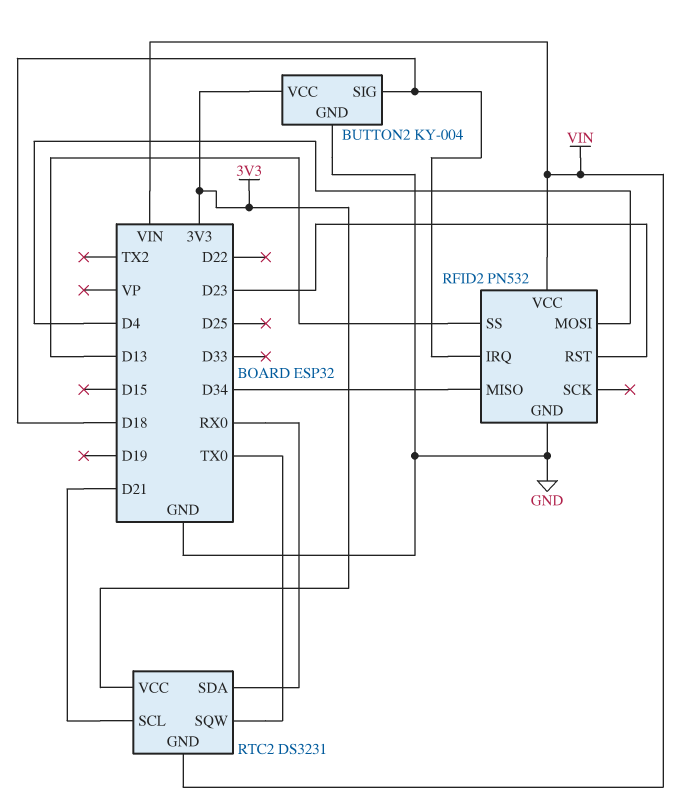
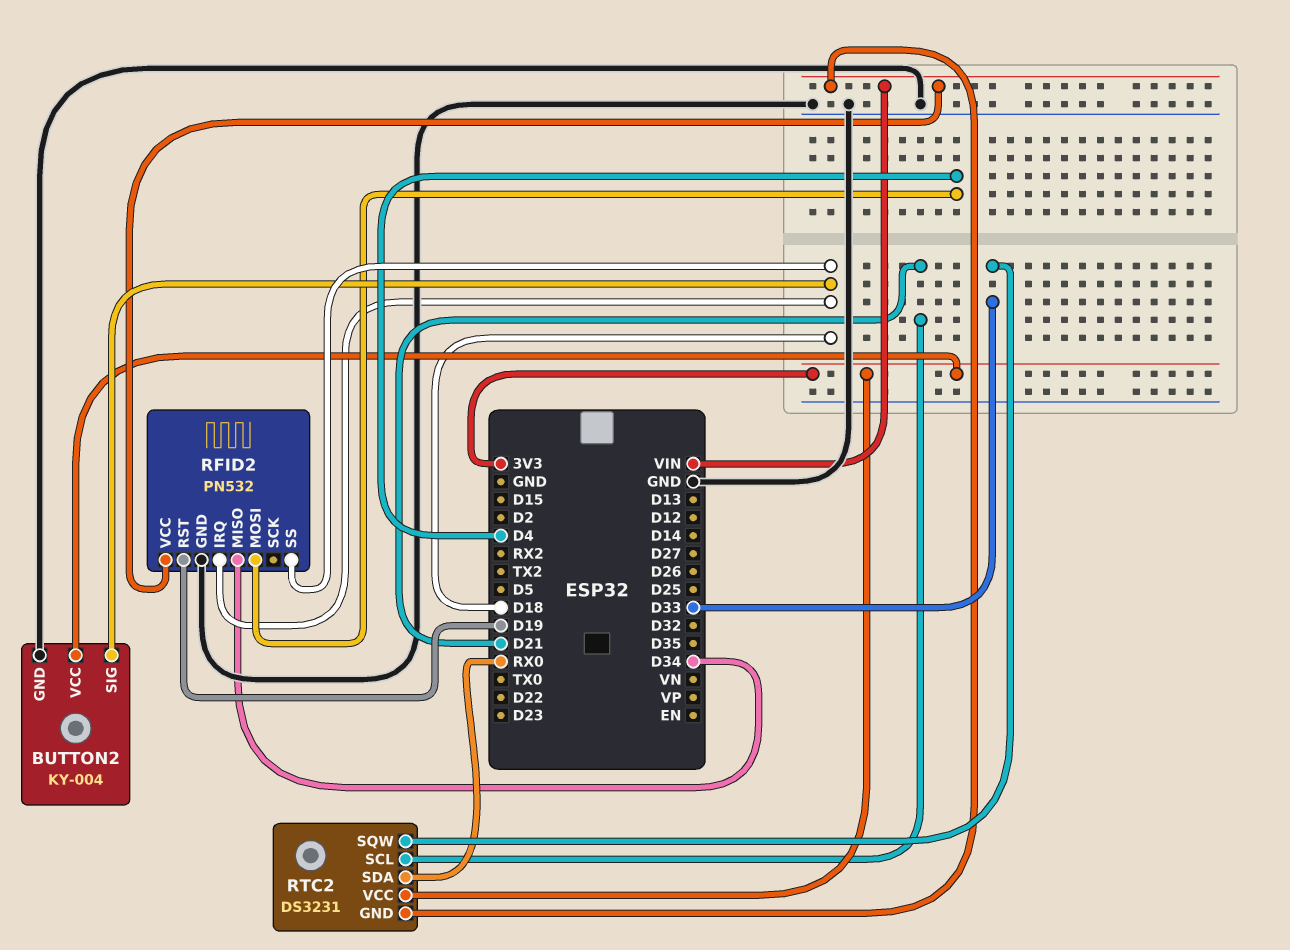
RFID2 pin RST: D23 -> D19
RFID2 pin SS: D13 -> D18
RTC2 pin SQW: TX0 -> D33

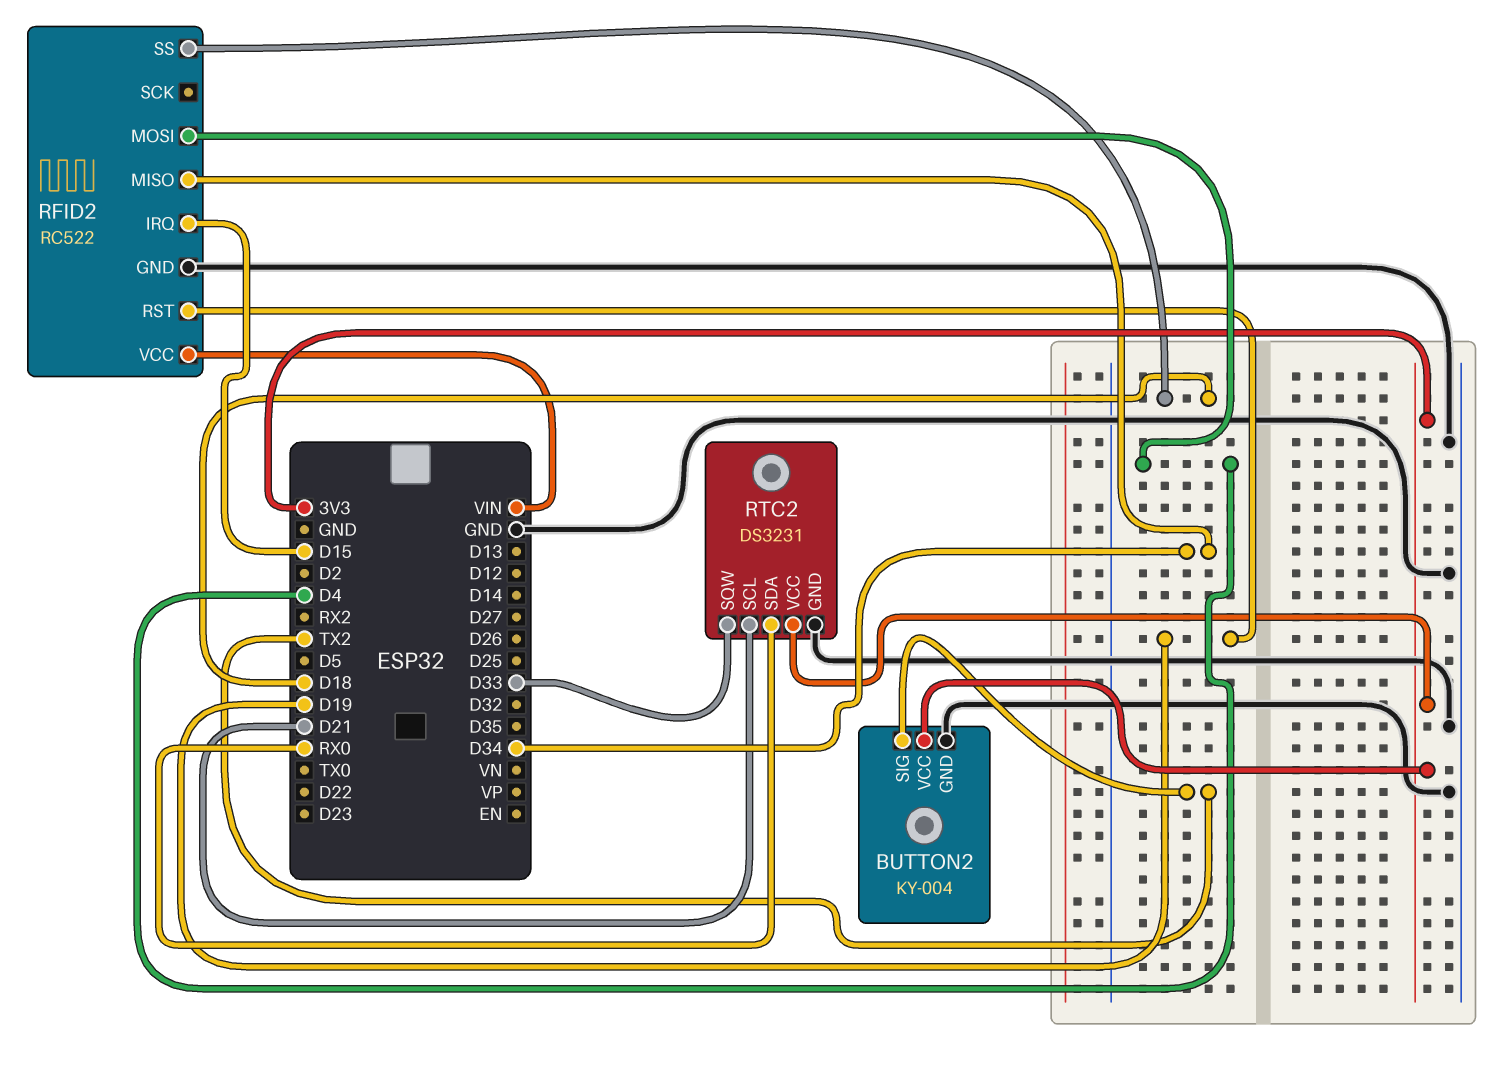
BUTTON2 pin SIG: D18 -> TX2
RFID2: PN532 -> RC522
RFID2 pin IRQ: D18 -> D15
RTC2 pin GND: VIN -> GND

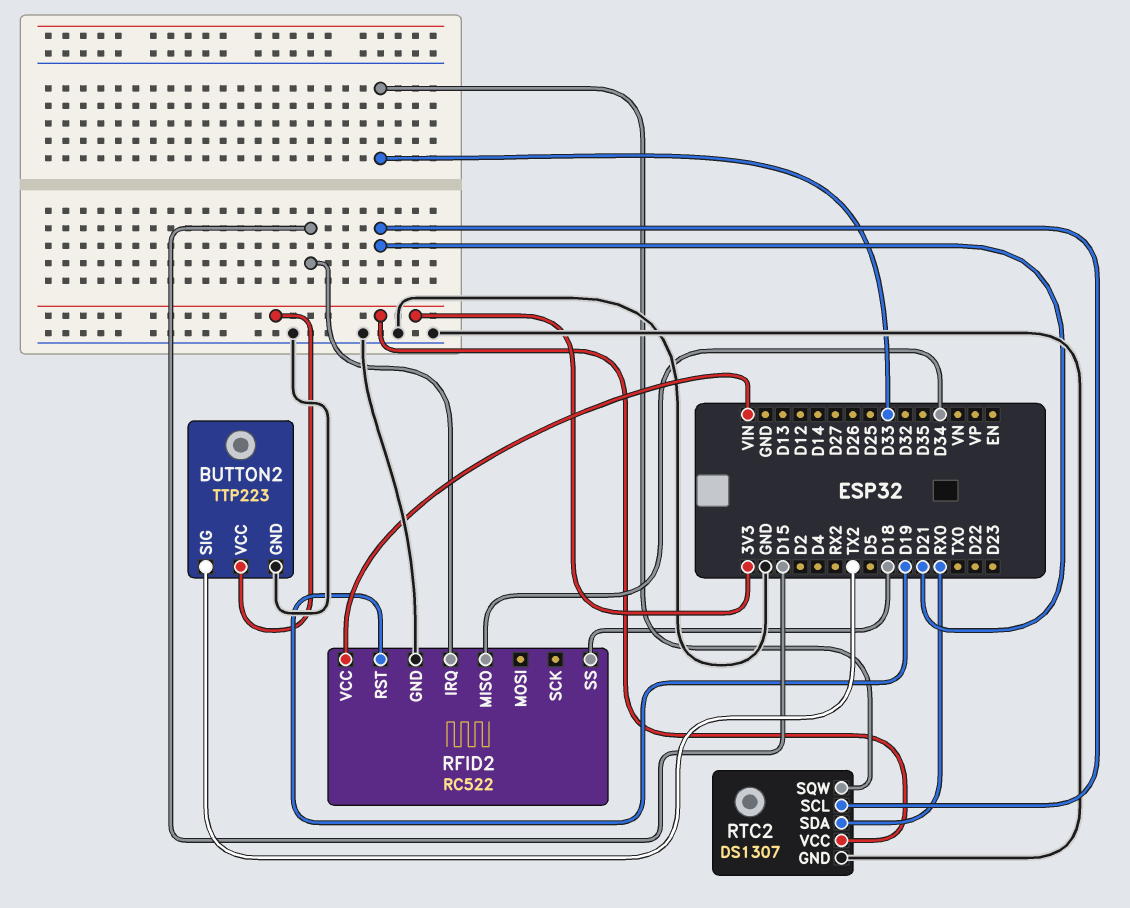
BUTTON2: KY-004 -> TTP223
RFID2 pin MOSI: D4 -> none
RTC2: DS3231 -> DS1307

